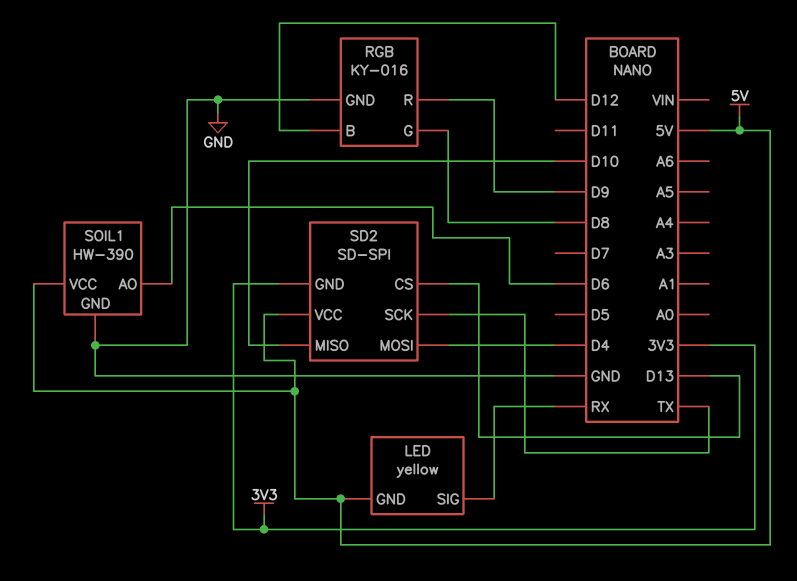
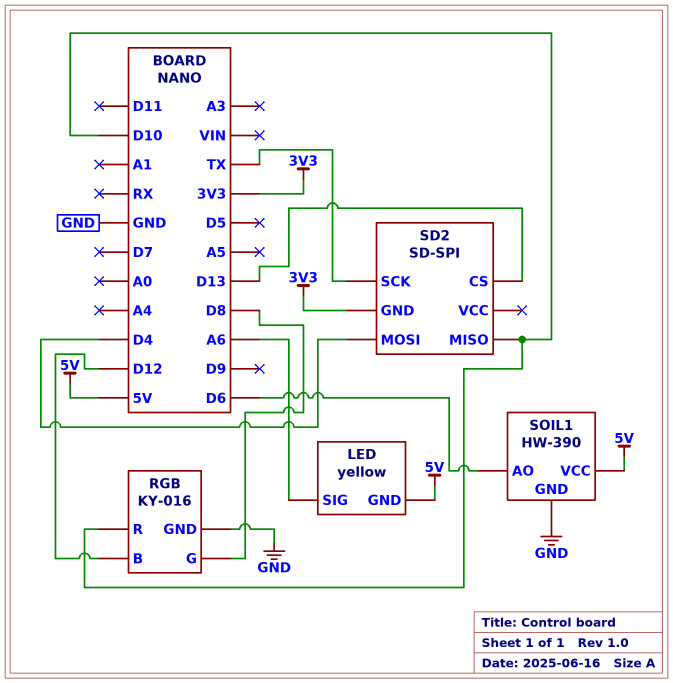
LED pin SIG: RX -> A6
RGB pin R: D9 -> D10
SD2 pin VCC: 5V -> none

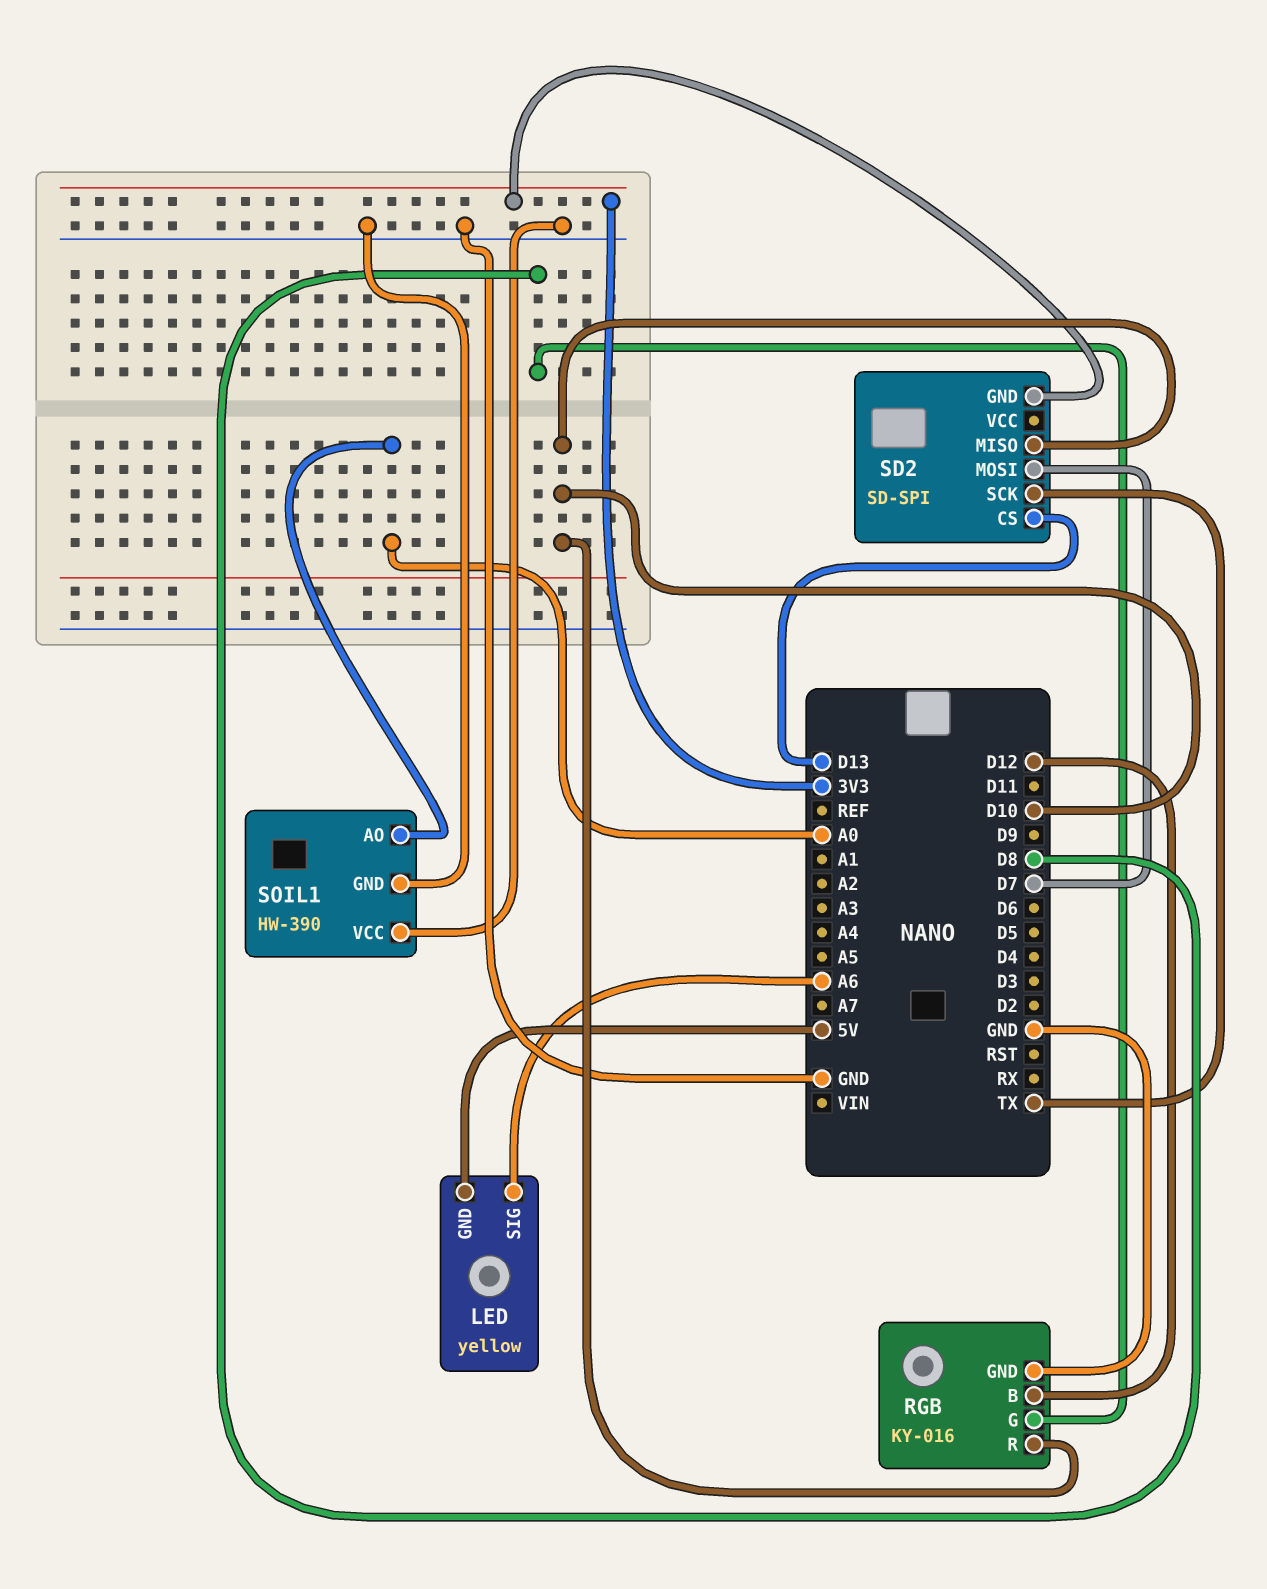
SD2 pin MOSI: D4 -> D7
SOIL1 pin AO: D6 -> A0
SOIL1 pin VCC: 5V -> GND

